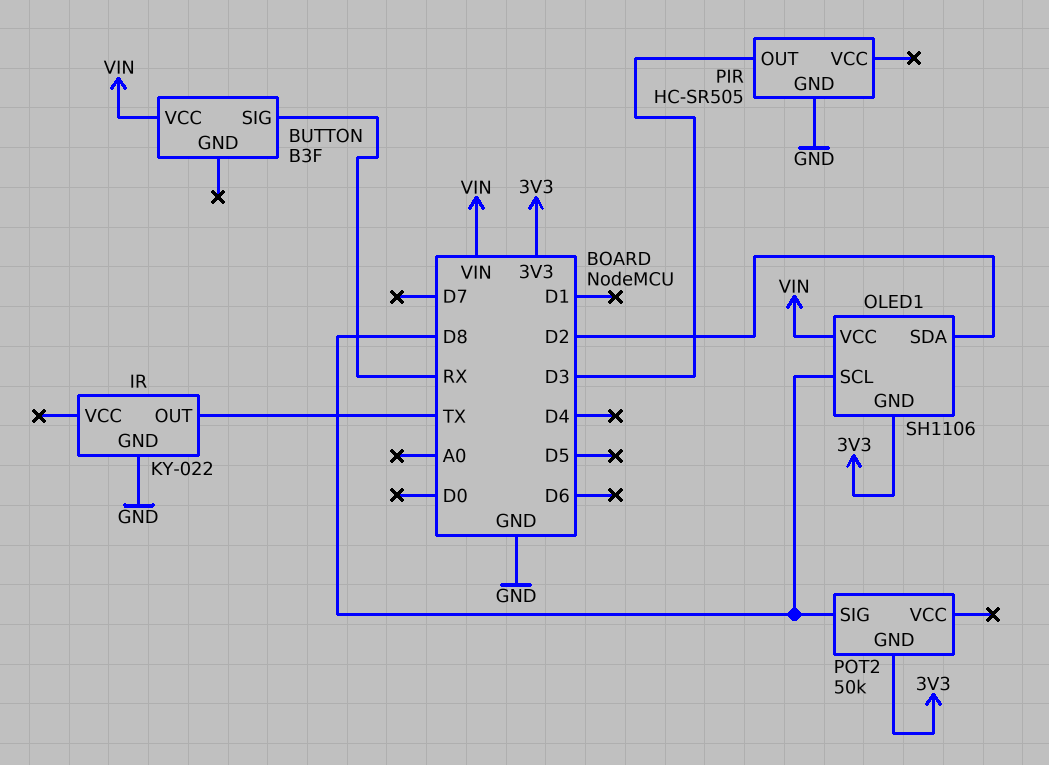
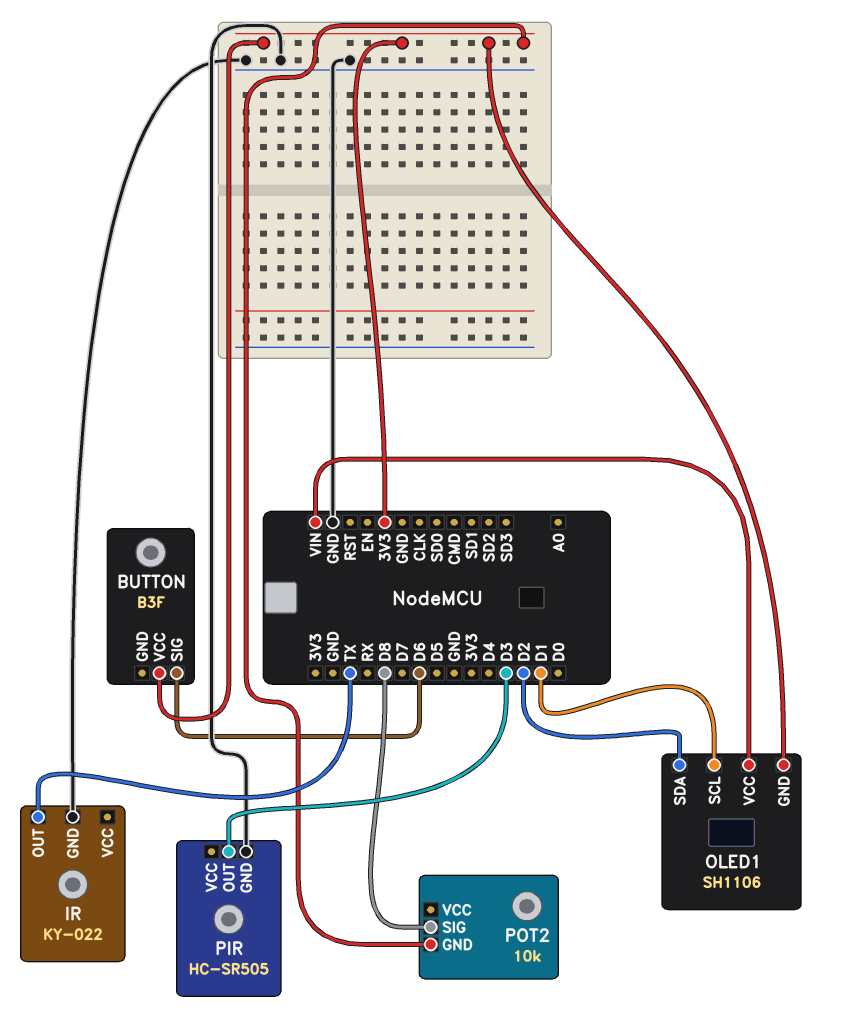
BUTTON pin SIG: RX -> D6
BUTTON pin VCC: VIN -> 3V3
OLED1 pin SCL: D8 -> D1
POT2: 50k -> 10k

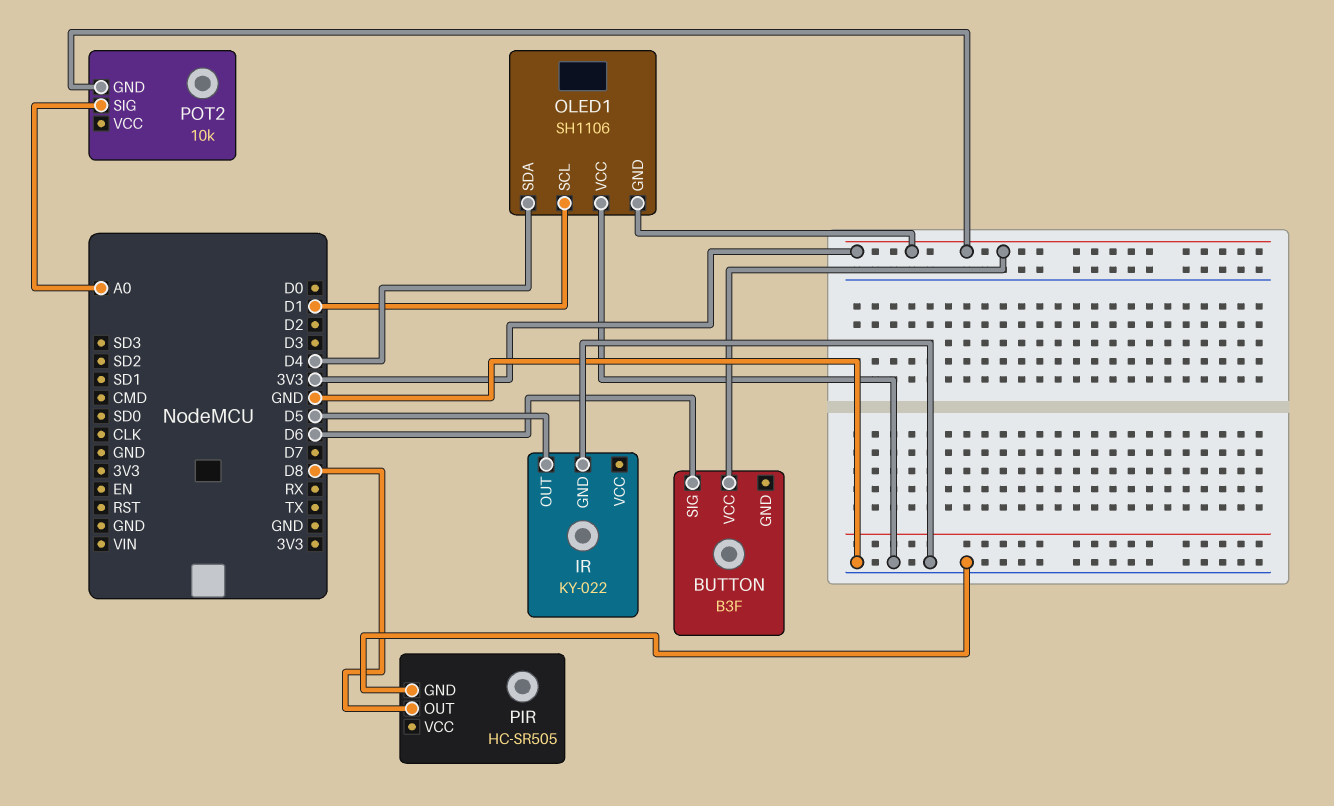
IR pin OUT: TX -> D5
OLED1 pin SDA: D2 -> D4
OLED1 pin VCC: VIN -> GND
PIR pin OUT: D3 -> D8
POT2 pin SIG: D8 -> A0

